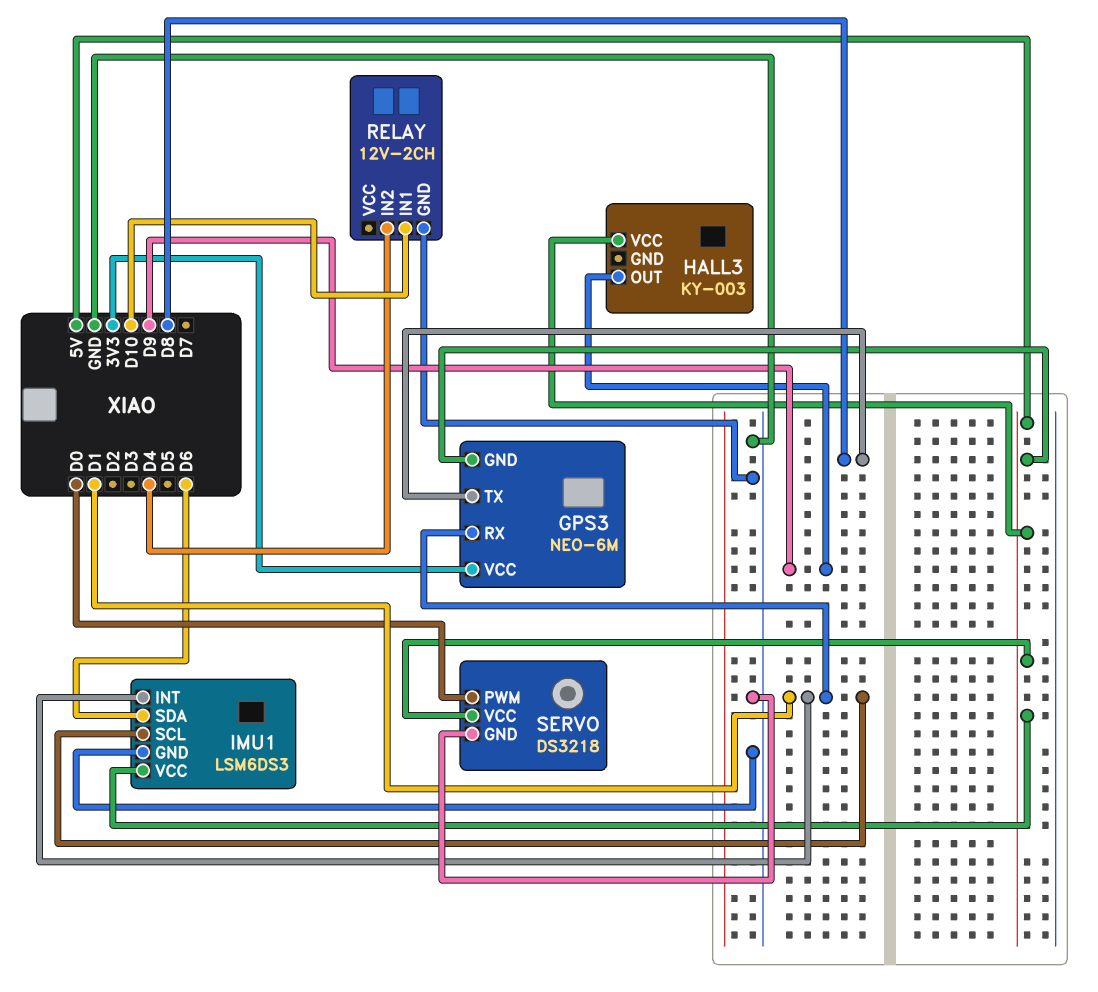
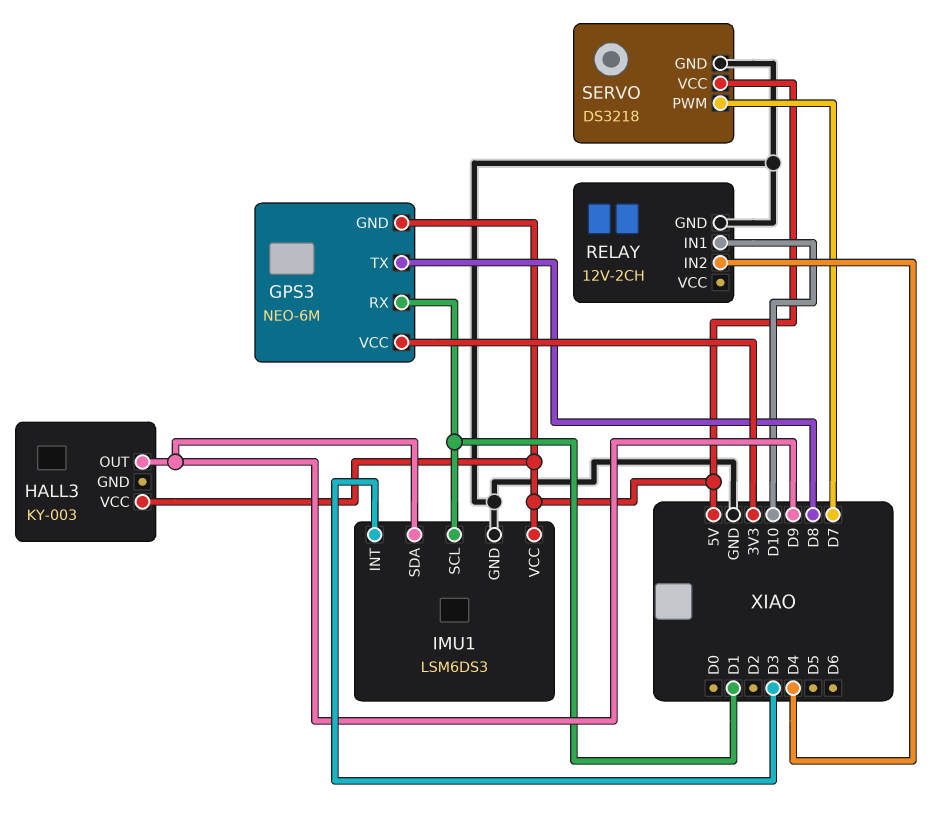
IMU1 pin INT: D1 -> D3
IMU1 pin SDA: D6 -> D9
SERVO pin PWM: D0 -> D7

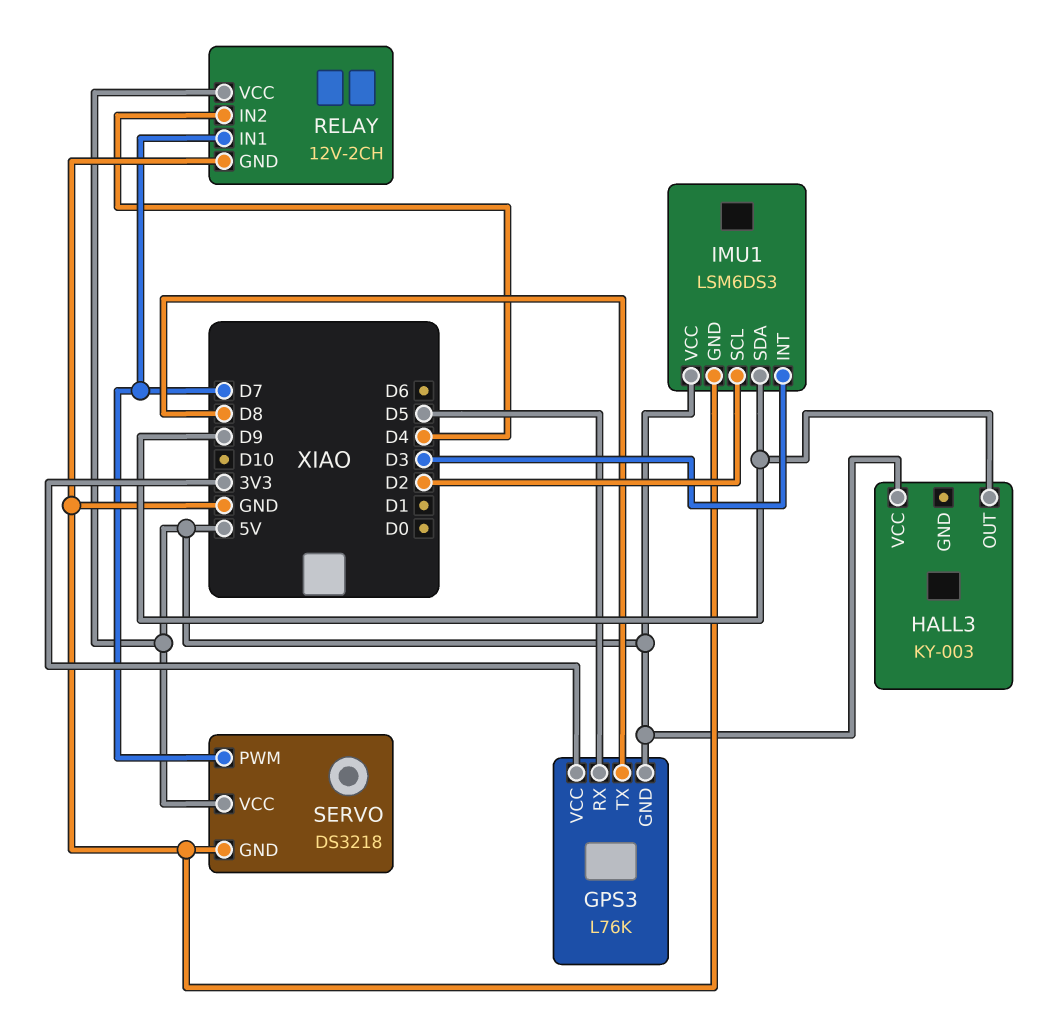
GPS3: NEO-6M -> L76K
GPS3 pin RX: D1 -> D5
IMU1 pin SCL: D1 -> D2
RELAY pin IN1: D10 -> D7
RELAY pin VCC: none -> 5V

